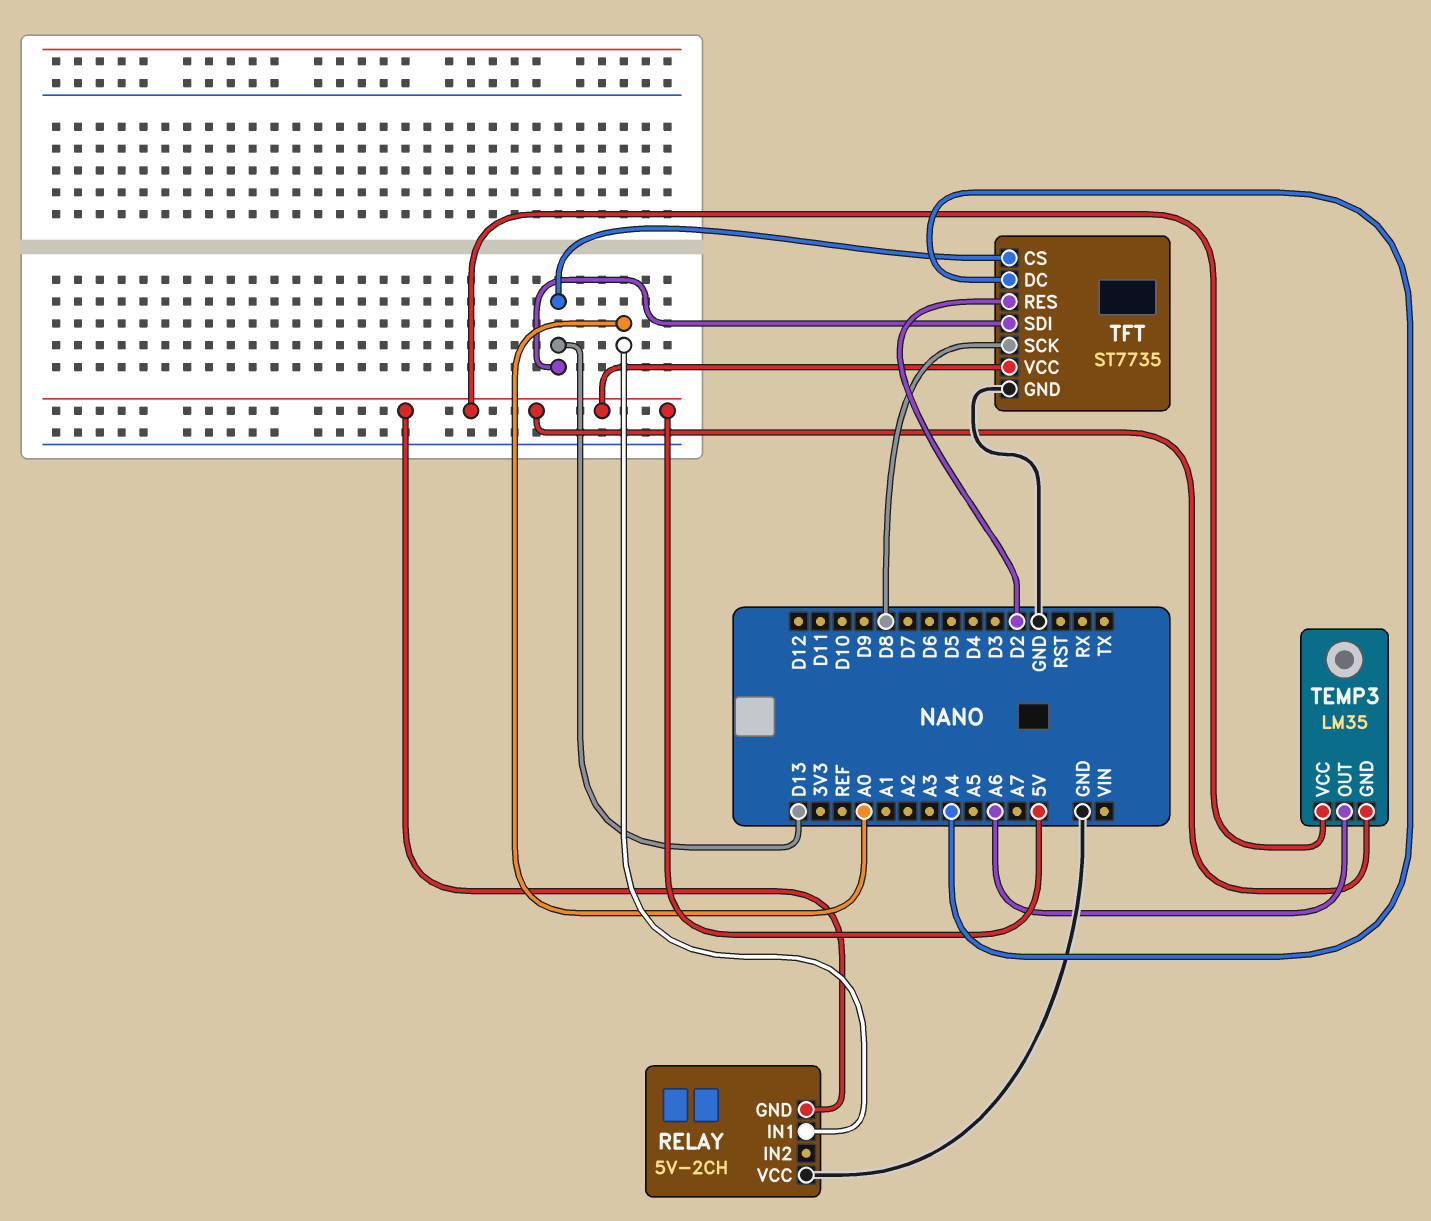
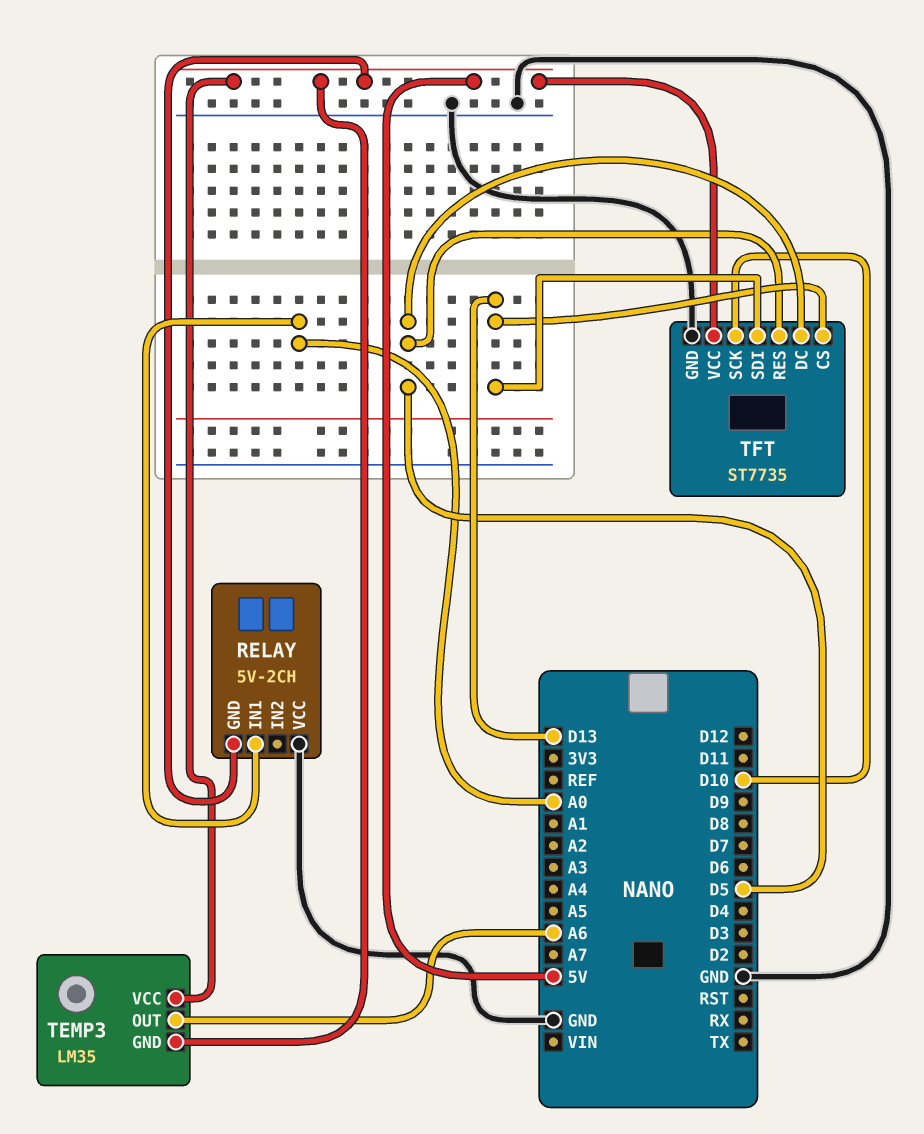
TFT pin DC: A4 -> D5
TFT pin RES: D2 -> D5
TFT pin SCK: D8 -> D10

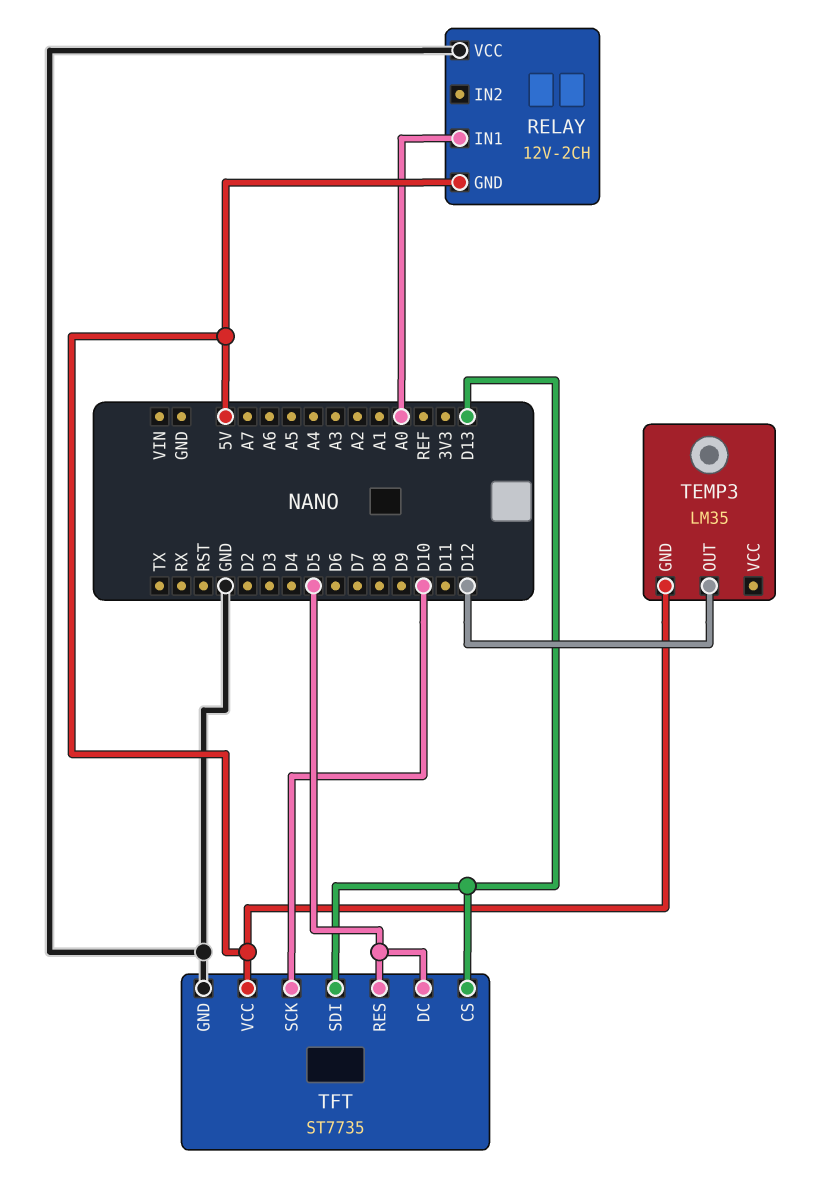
RELAY: 5V-2CH -> 12V-2CH
TEMP3 pin OUT: A6 -> D12
TEMP3 pin VCC: 5V -> none

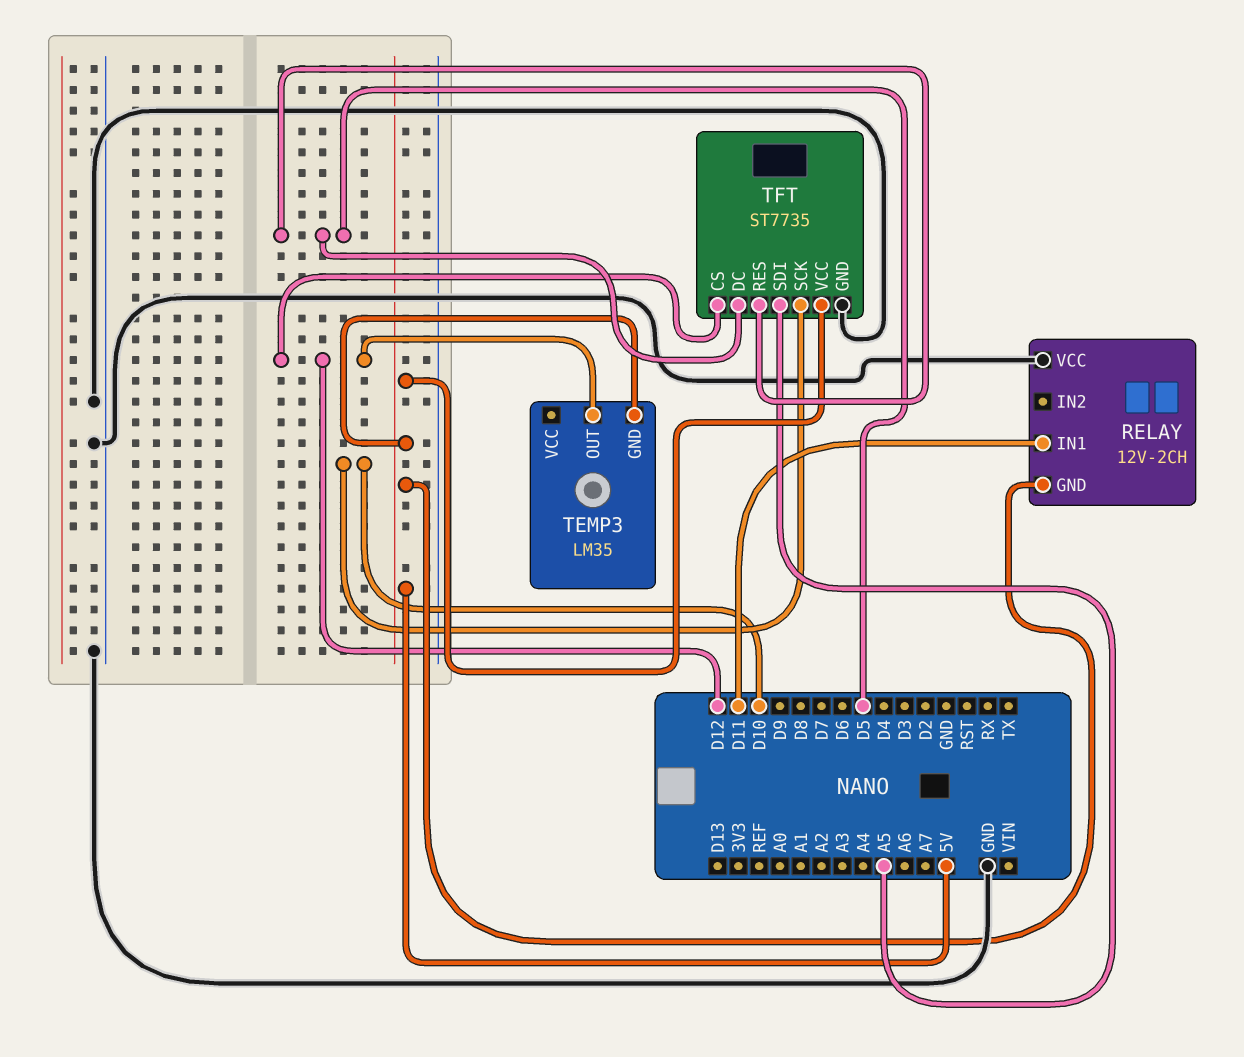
RELAY pin IN1: A0 -> D11
TFT pin CS: D13 -> D12
TFT pin SDI: D13 -> A5

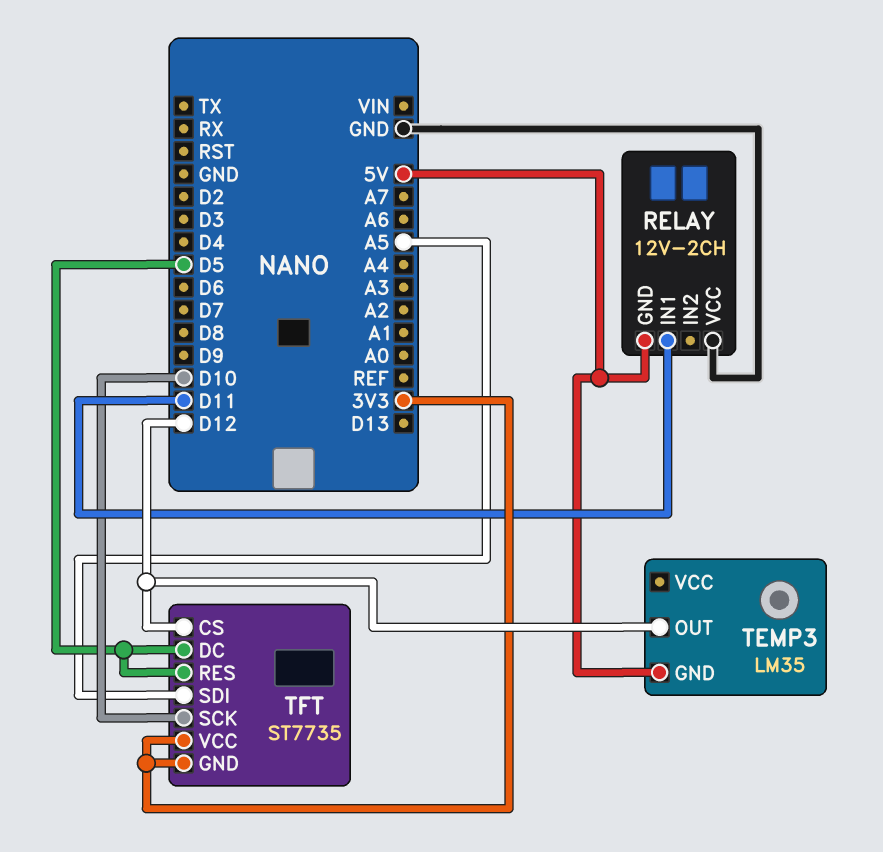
TFT pin GND: GND -> 3V3
TFT pin VCC: 5V -> 3V3

